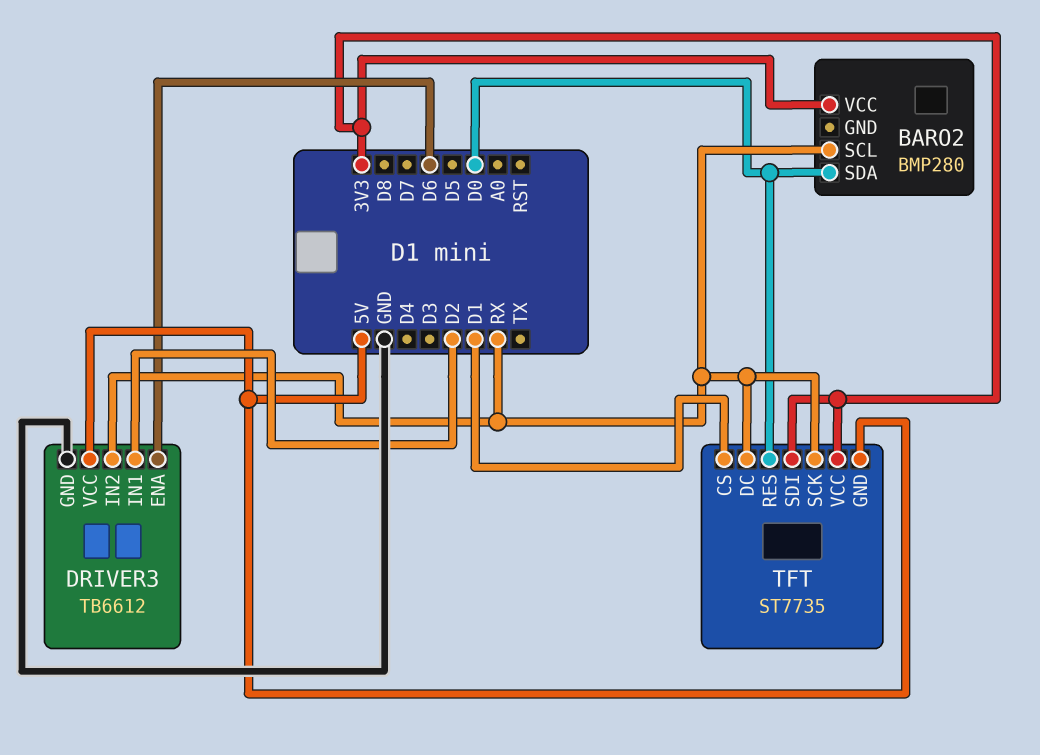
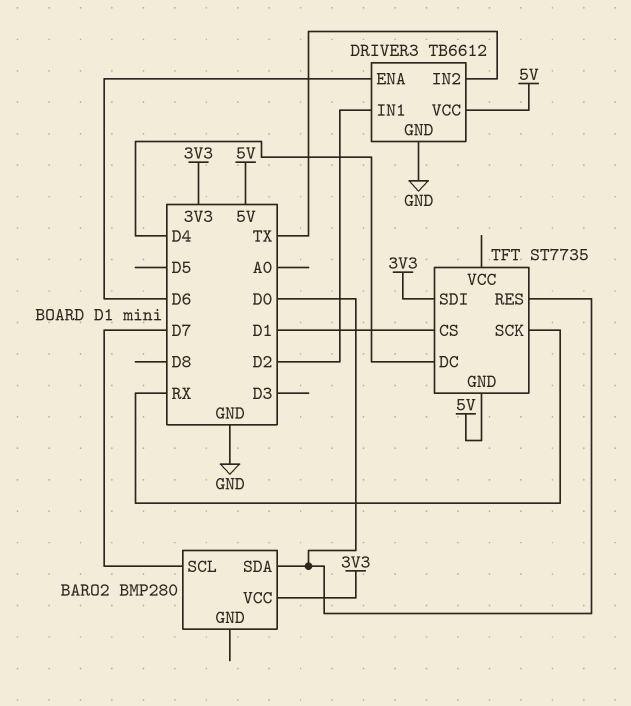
BARO2 pin SCL: RX -> D7
DRIVER3 pin IN2: RX -> TX
TFT pin DC: RX -> D4
TFT pin VCC: 3V3 -> none

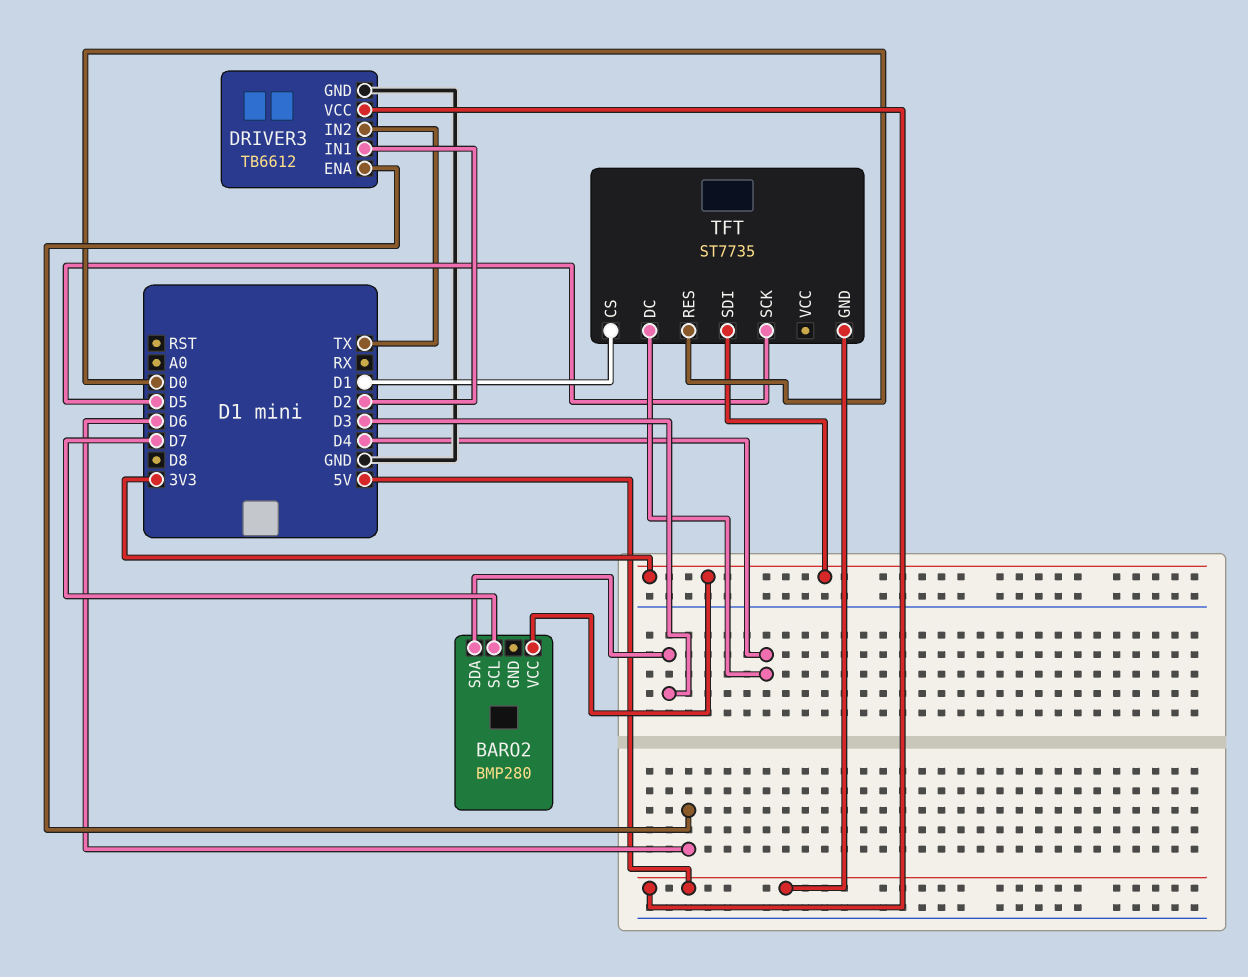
BARO2 pin SDA: D0 -> D3
TFT pin SCK: RX -> D5

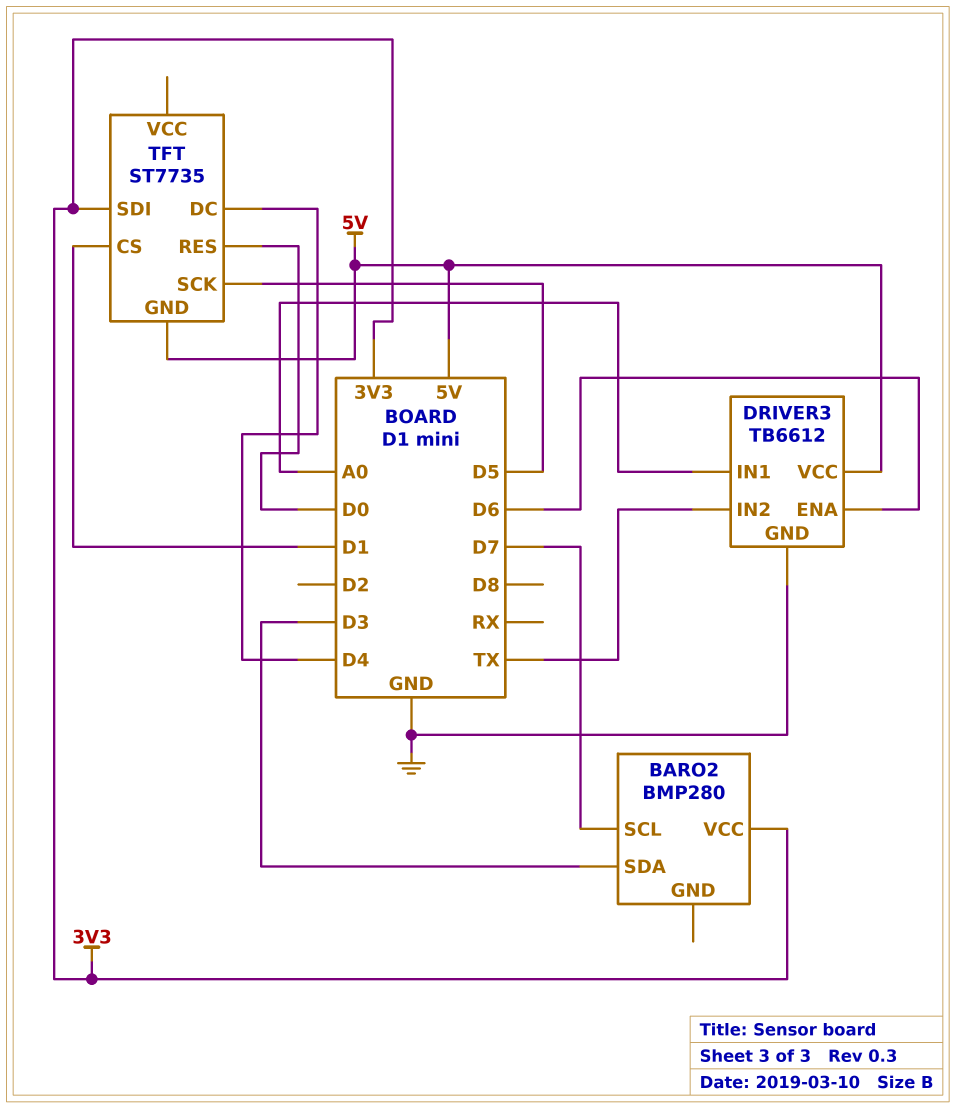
DRIVER3 pin IN1: D2 -> A0

